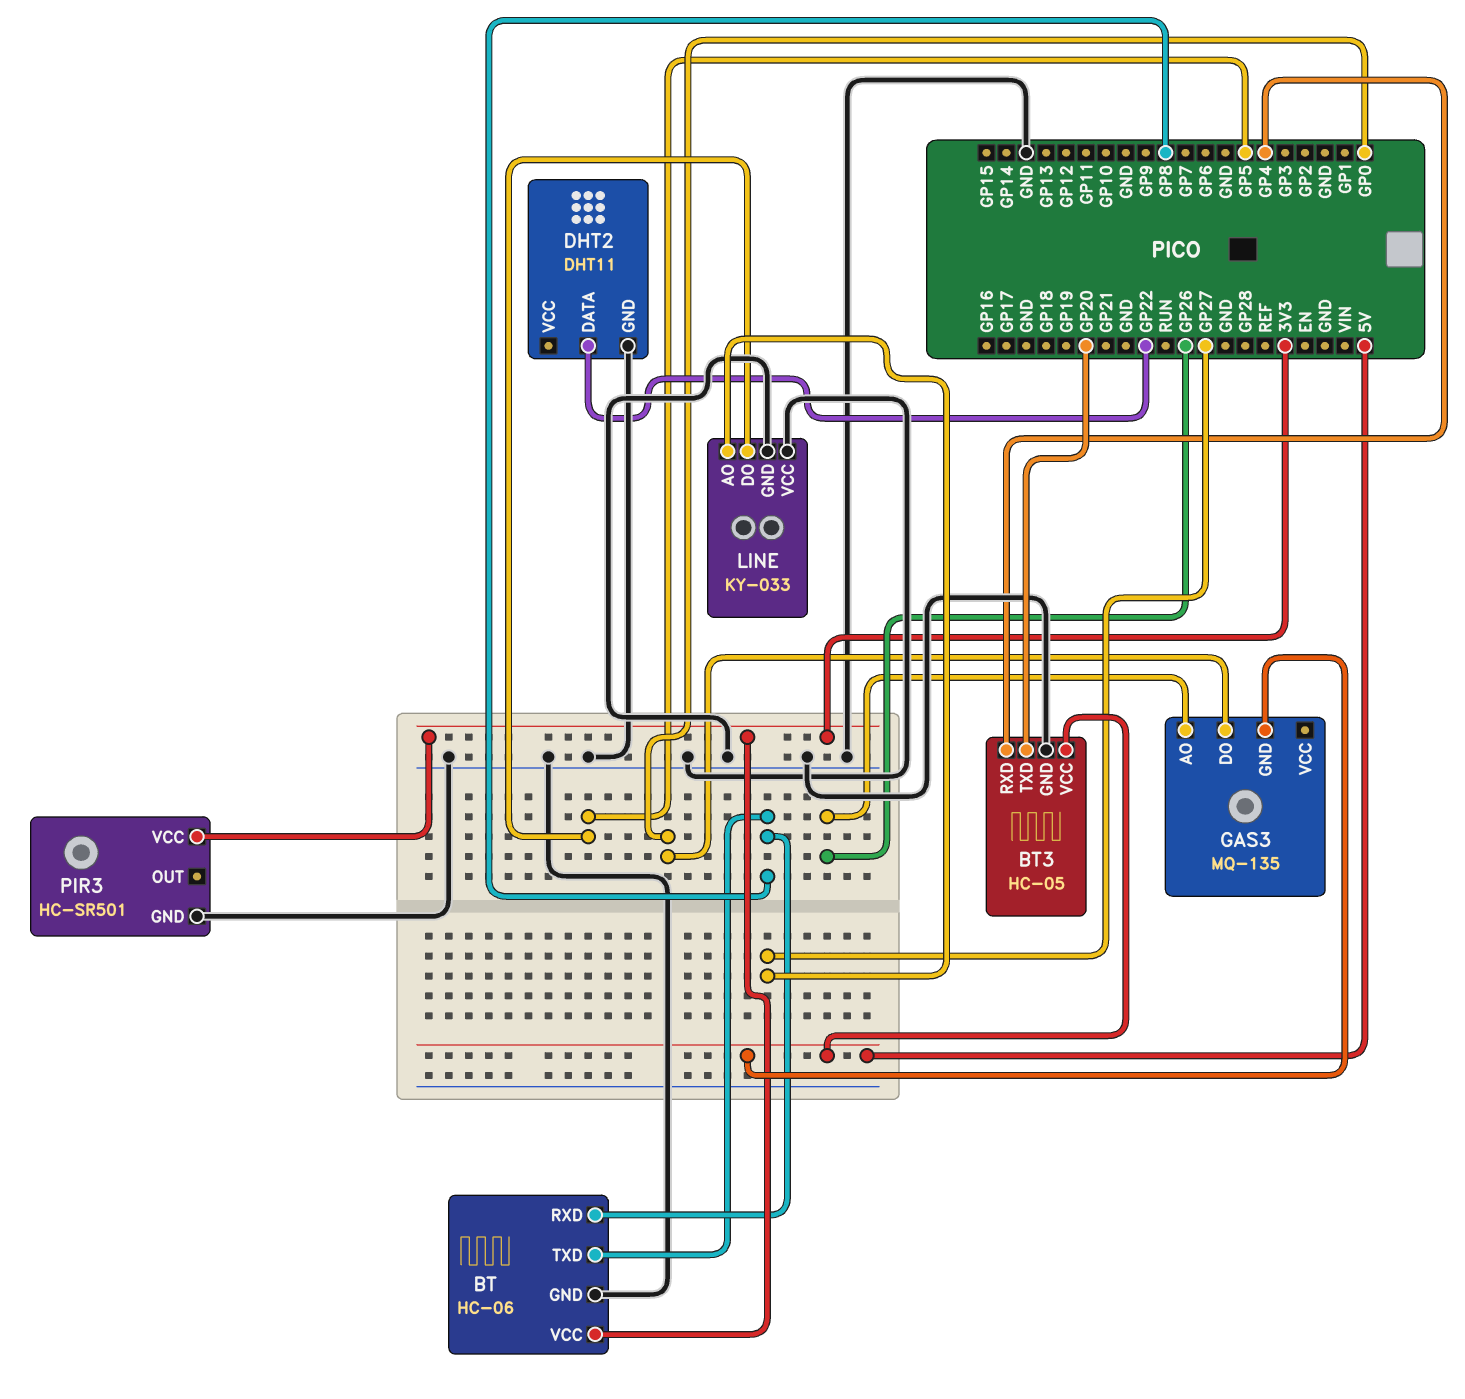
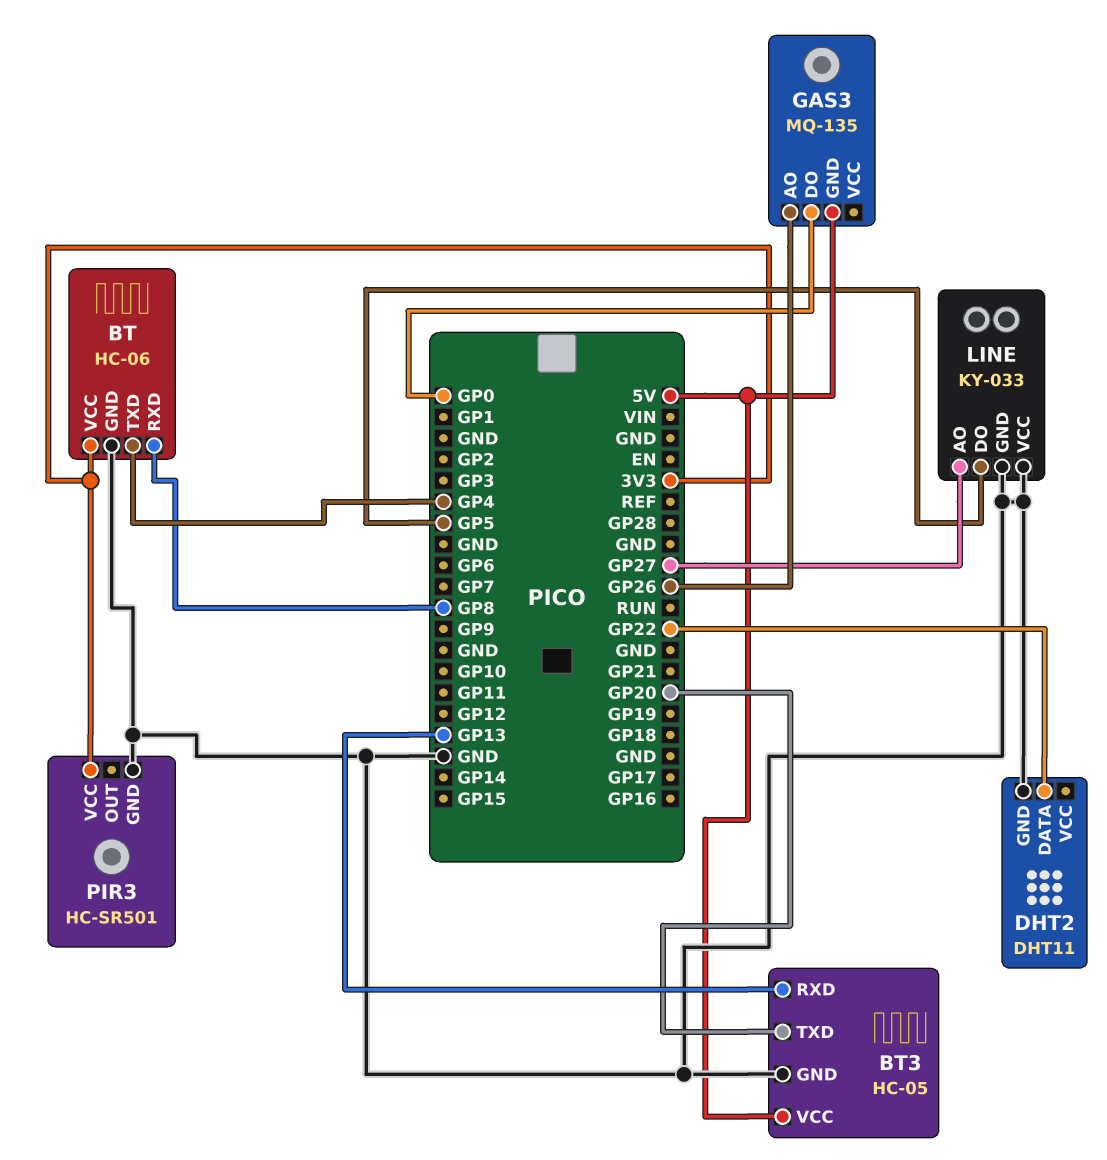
BT pin TXD: GP8 -> GP4
BT3 pin RXD: GP4 -> GP13

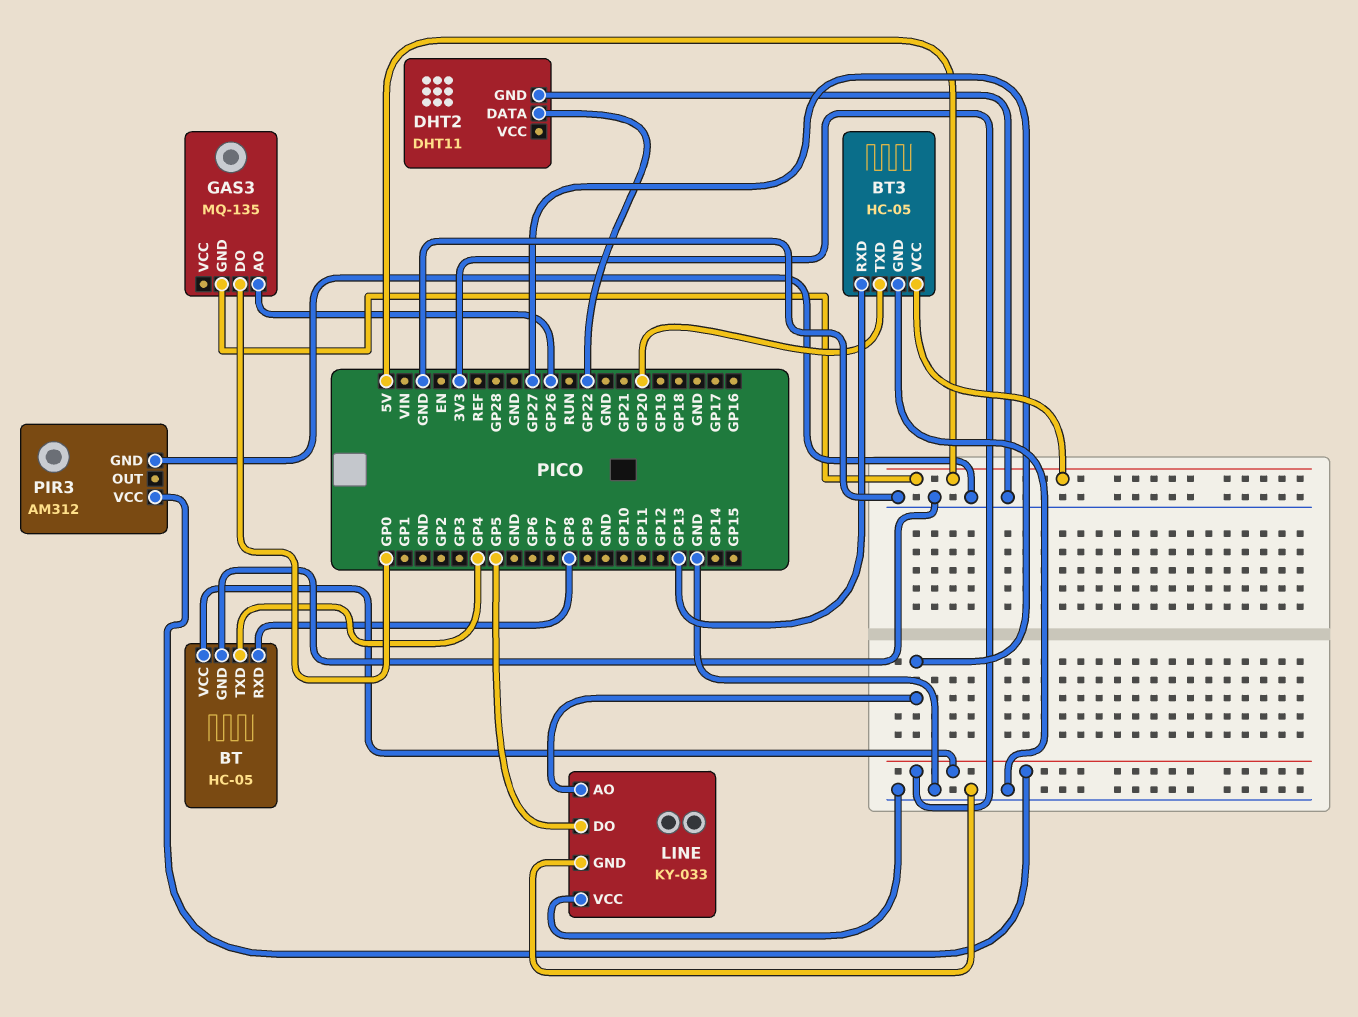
BT: HC-06 -> HC-05
PIR3: HC-SR501 -> AM312

